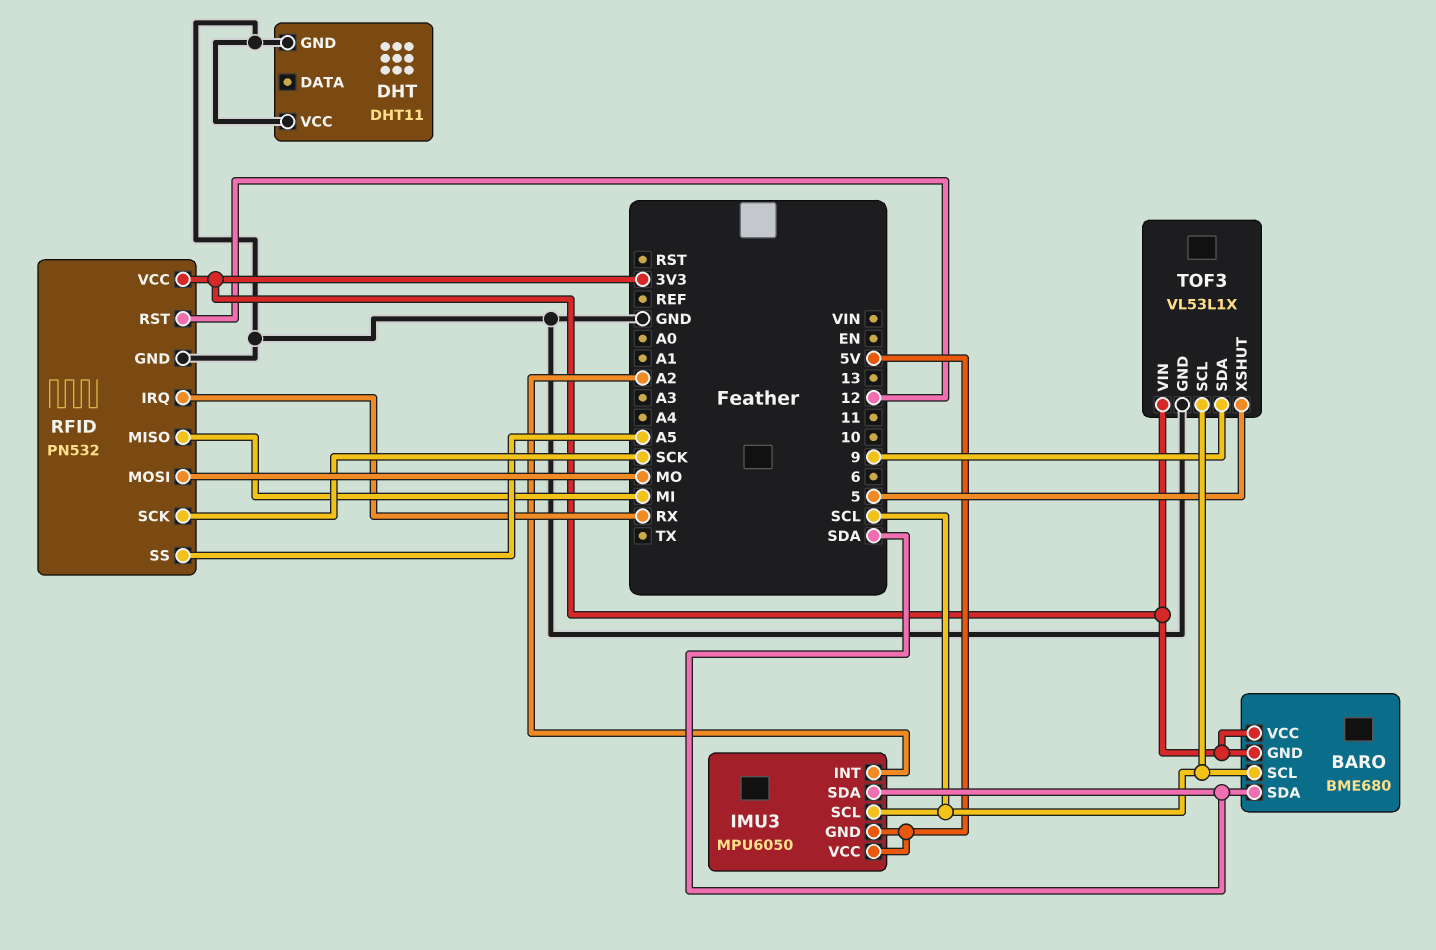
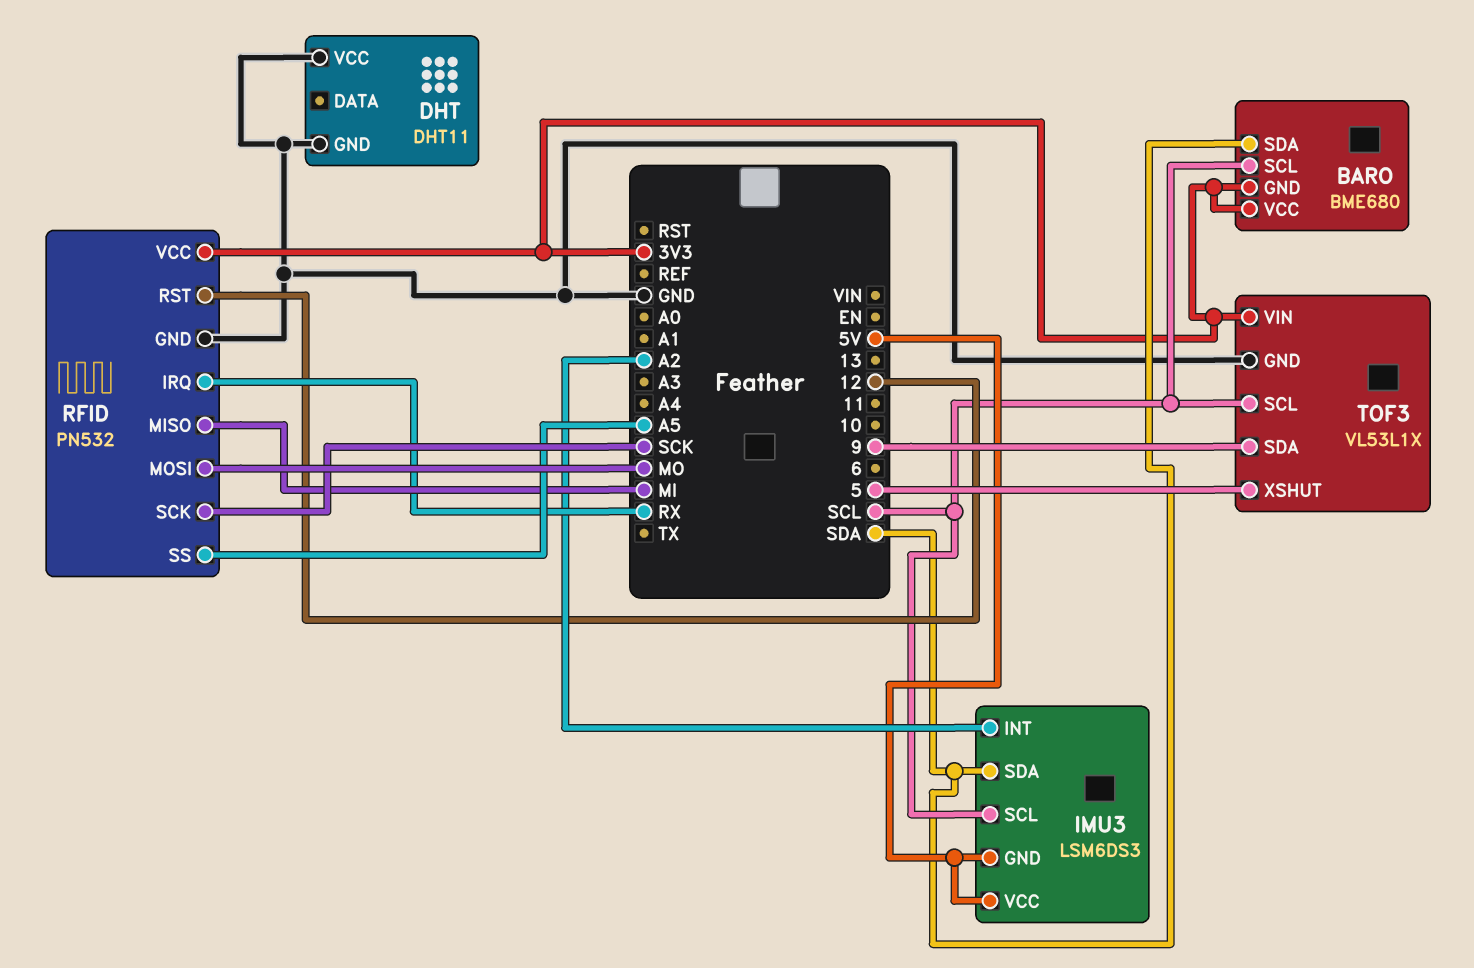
IMU3: MPU6050 -> LSM6DS3

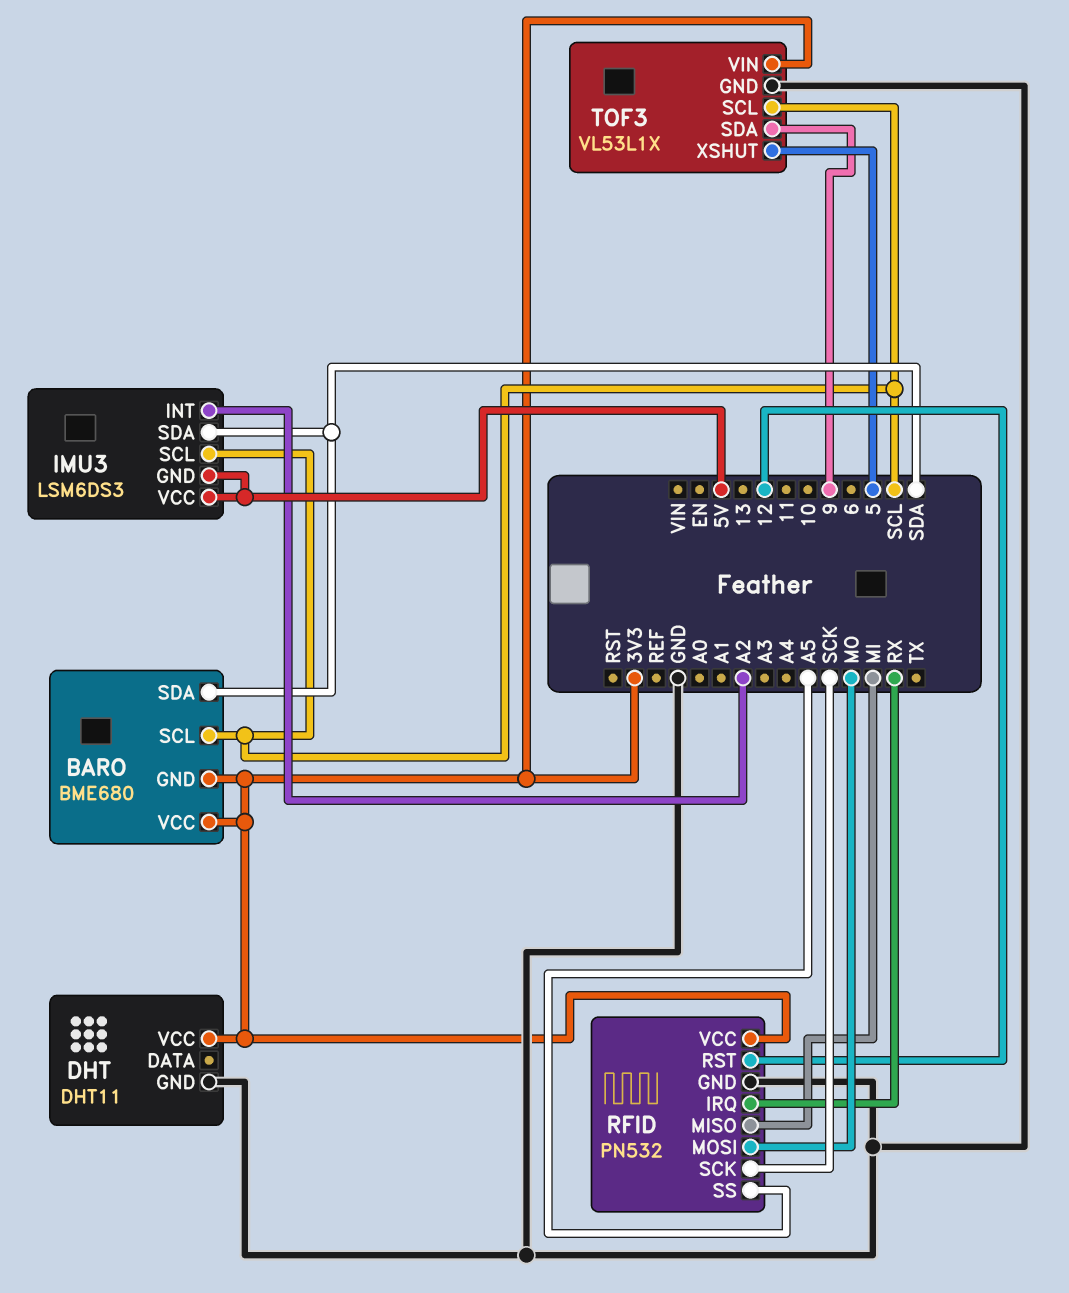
DHT pin VCC: GND -> 3V3

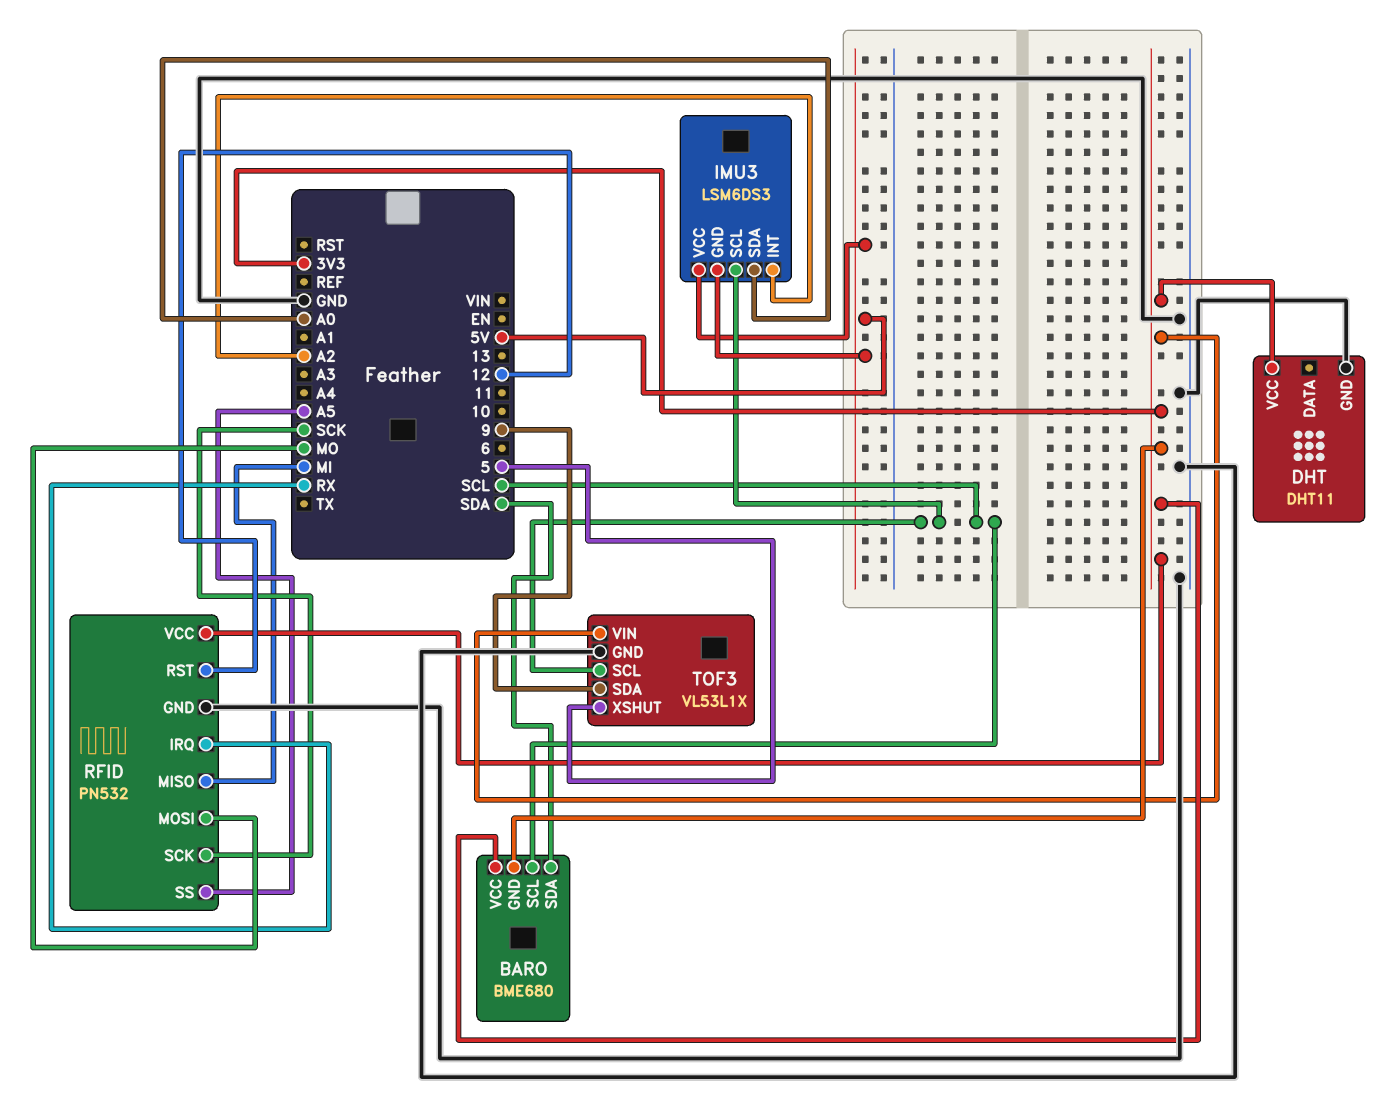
IMU3 pin SDA: SDA -> A0

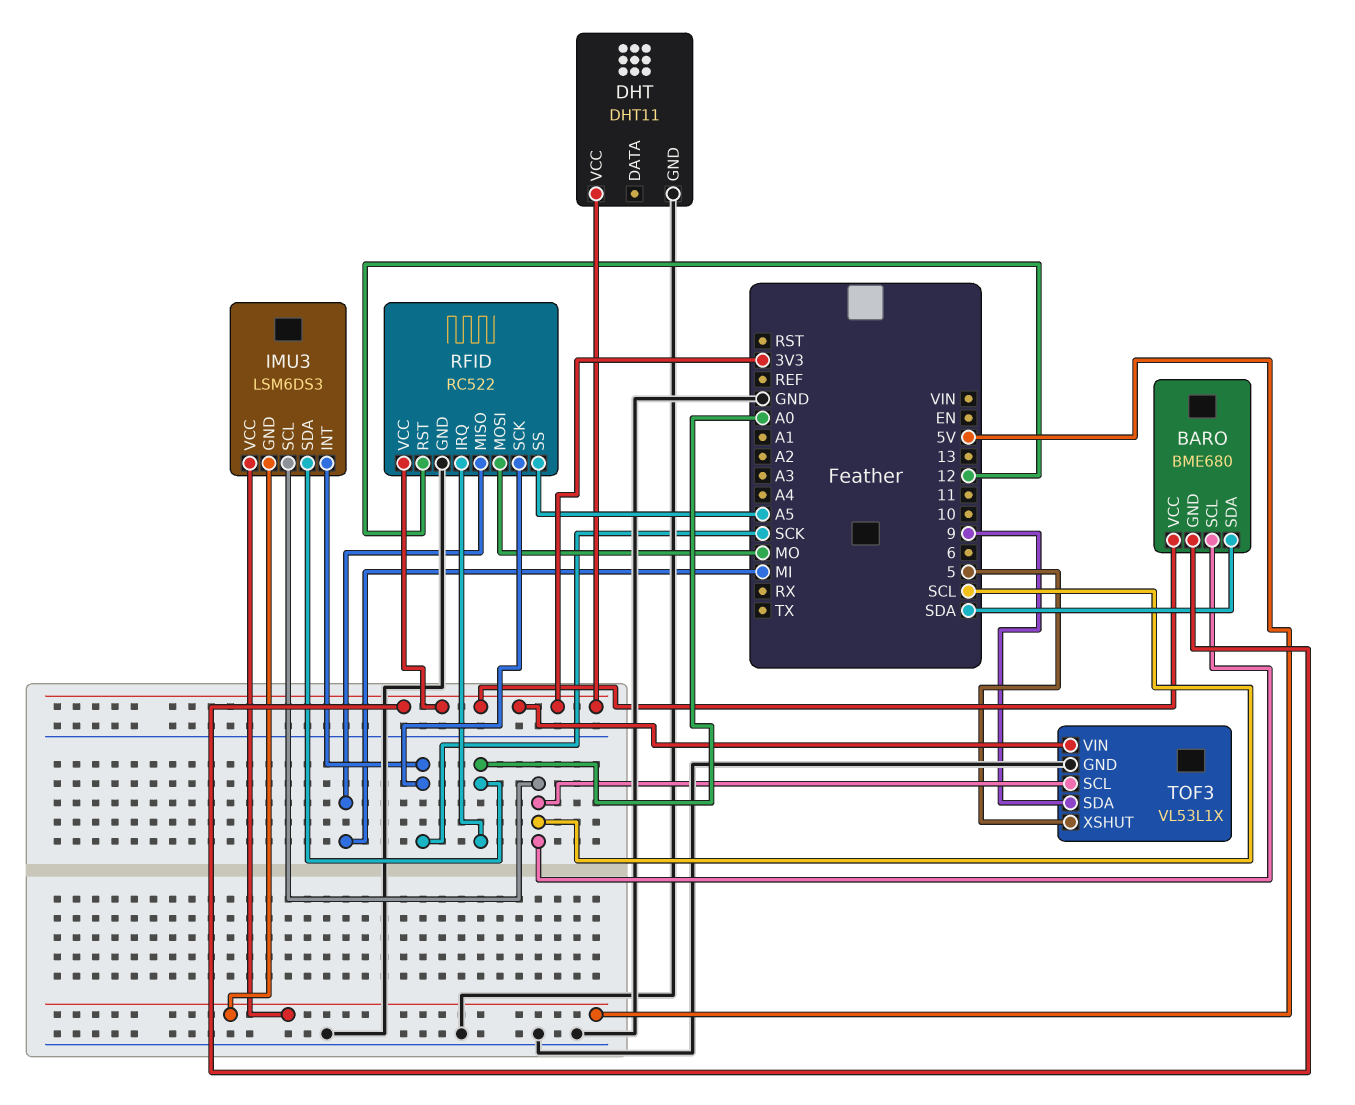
IMU3 pin INT: A2 -> SCK
RFID: PN532 -> RC522
RFID pin IRQ: RX -> A0

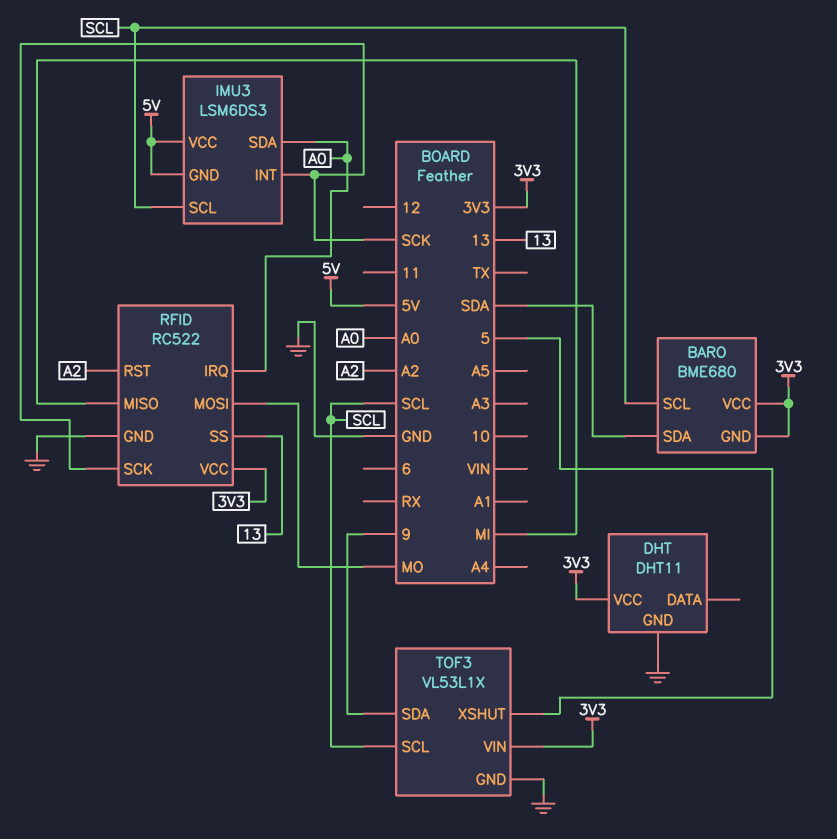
RFID pin RST: 12 -> A2
RFID pin SS: A5 -> 13

